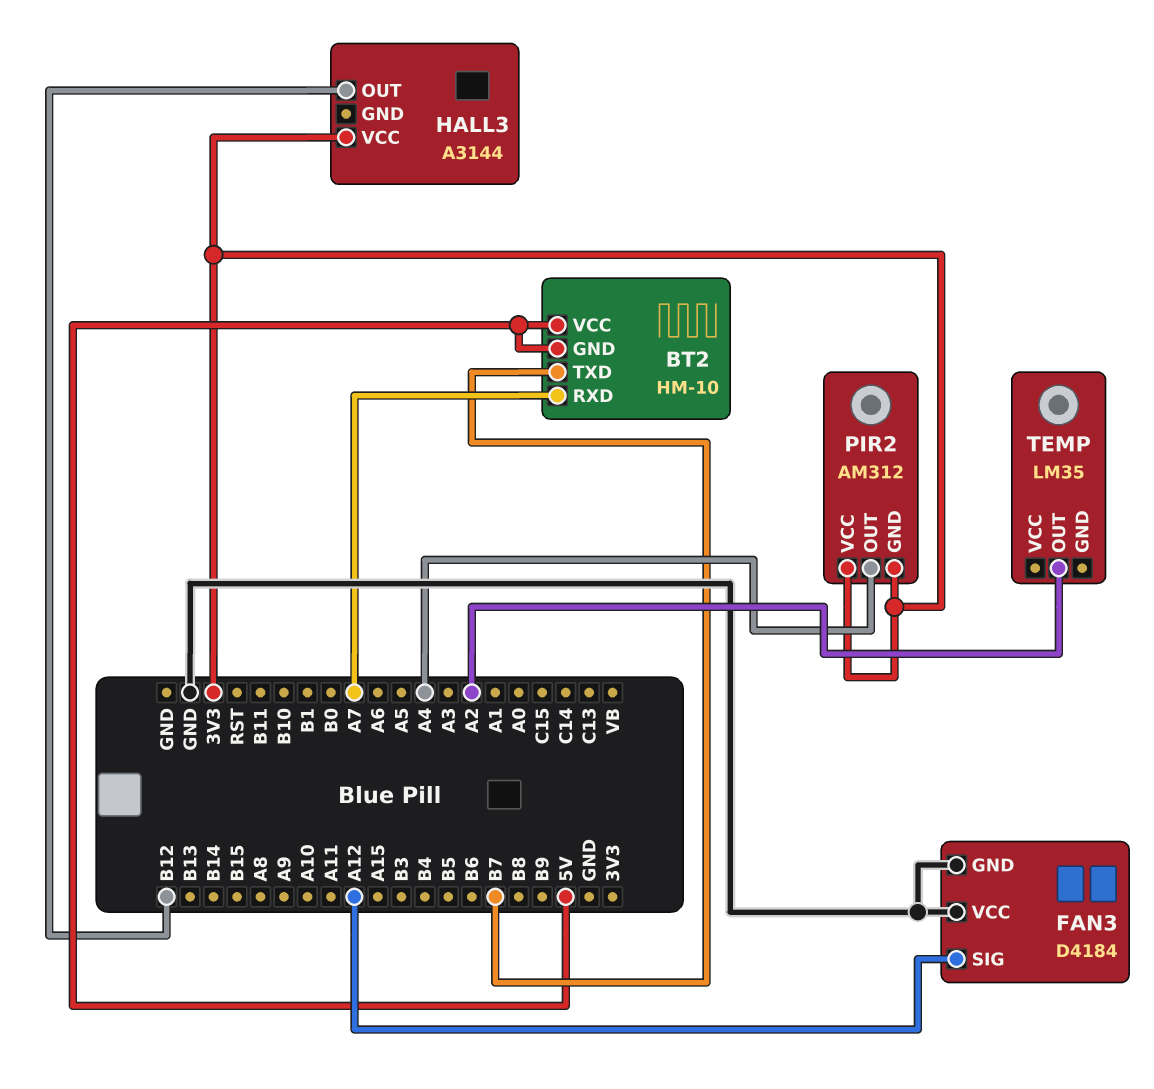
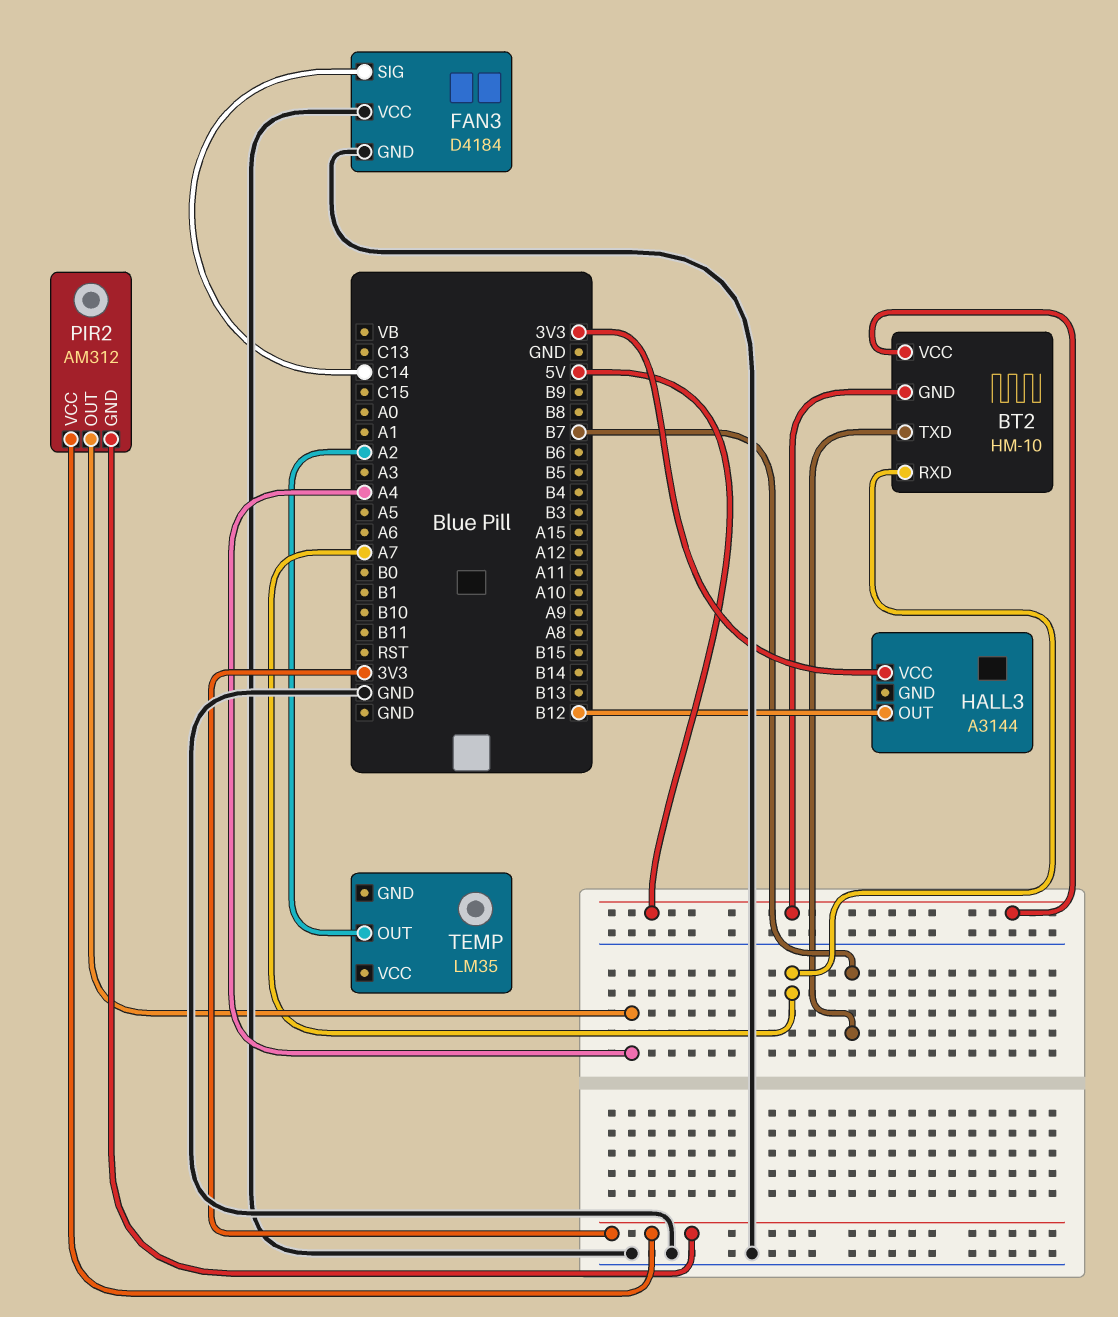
FAN3 pin SIG: A12 -> C14

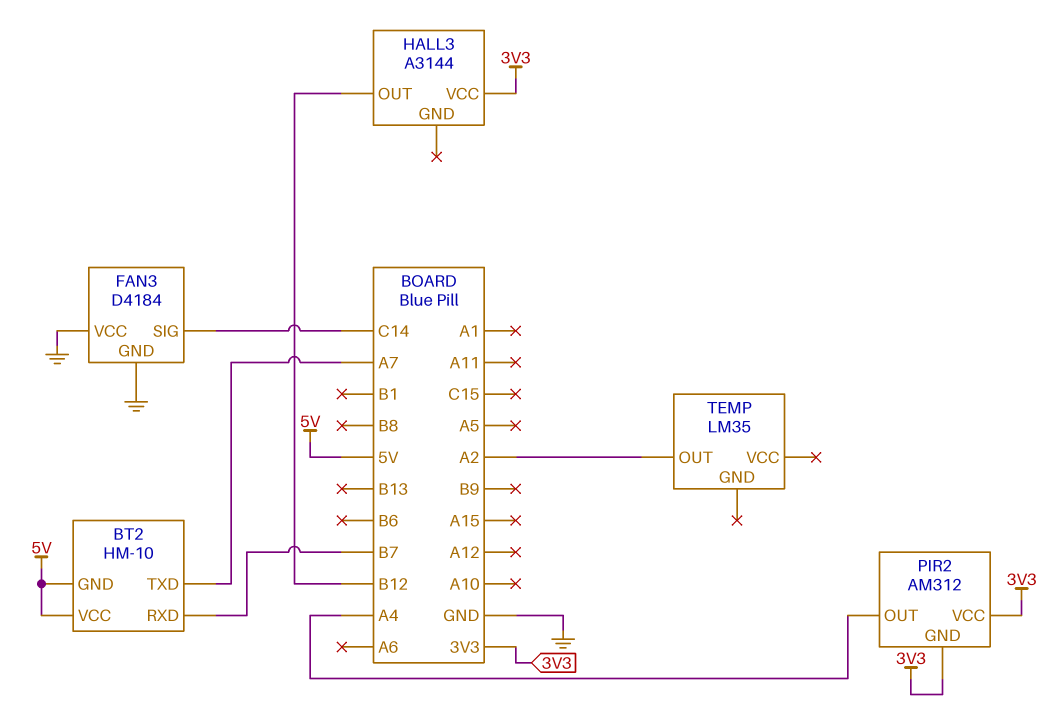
BT2 pin RXD: A7 -> B7
BT2 pin TXD: B7 -> A7

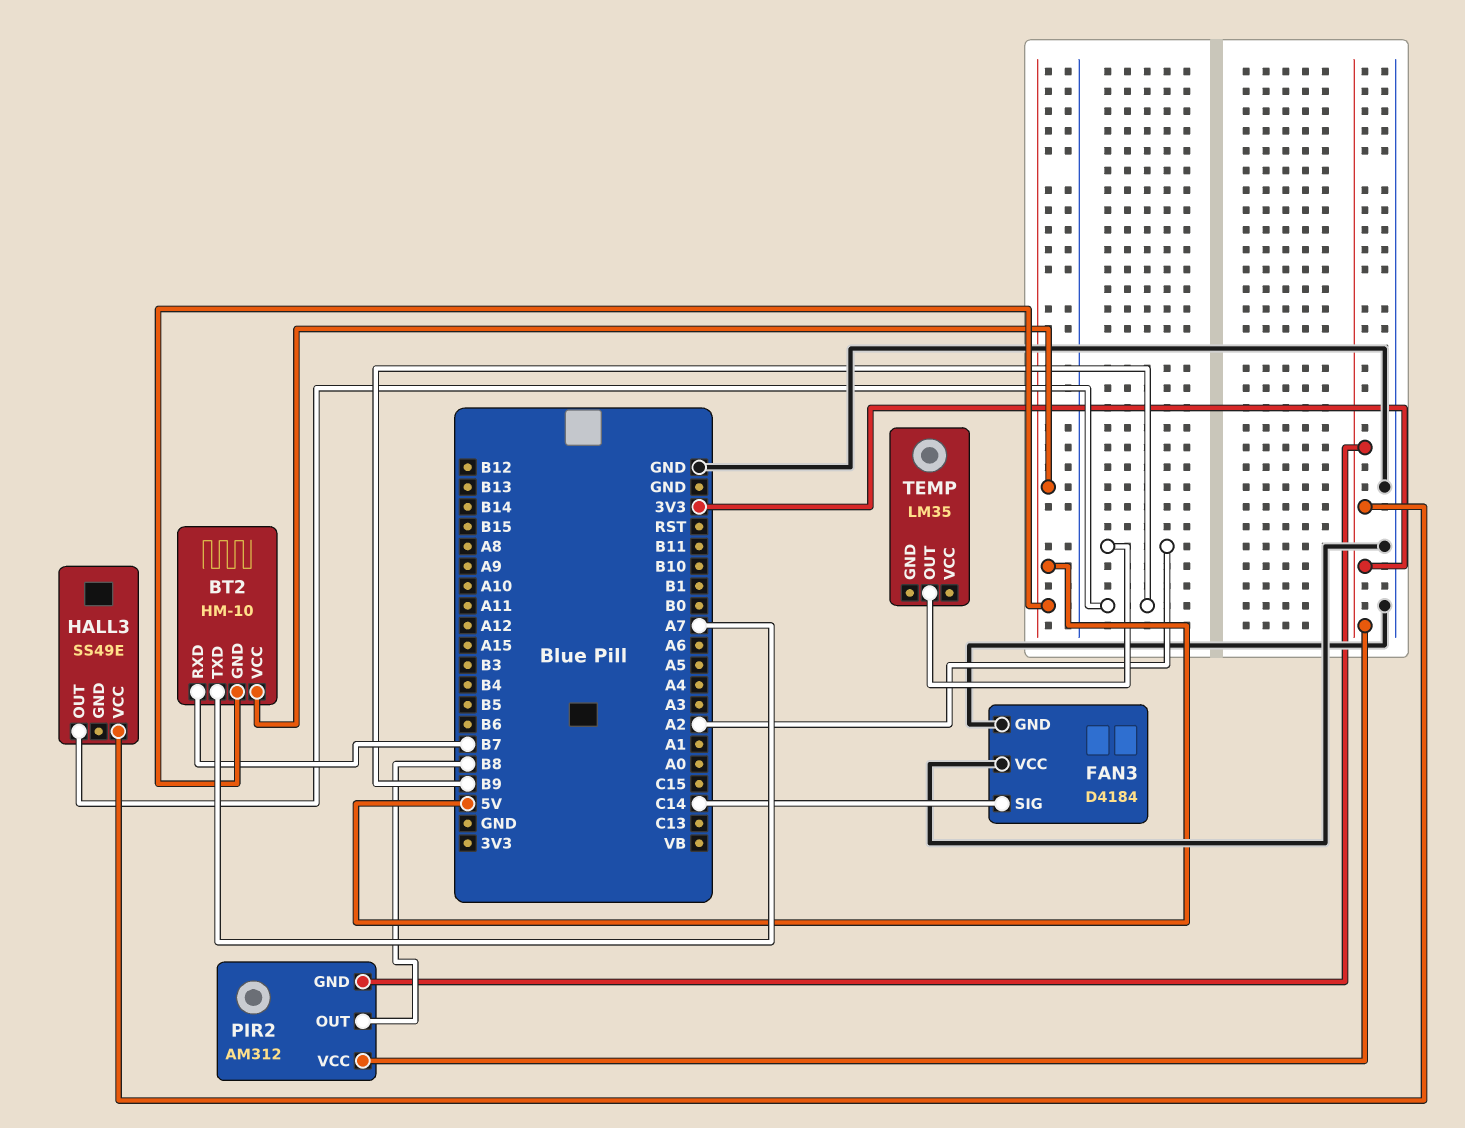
HALL3: A3144 -> SS49E
HALL3 pin OUT: B12 -> B9
PIR2 pin OUT: A4 -> B8

